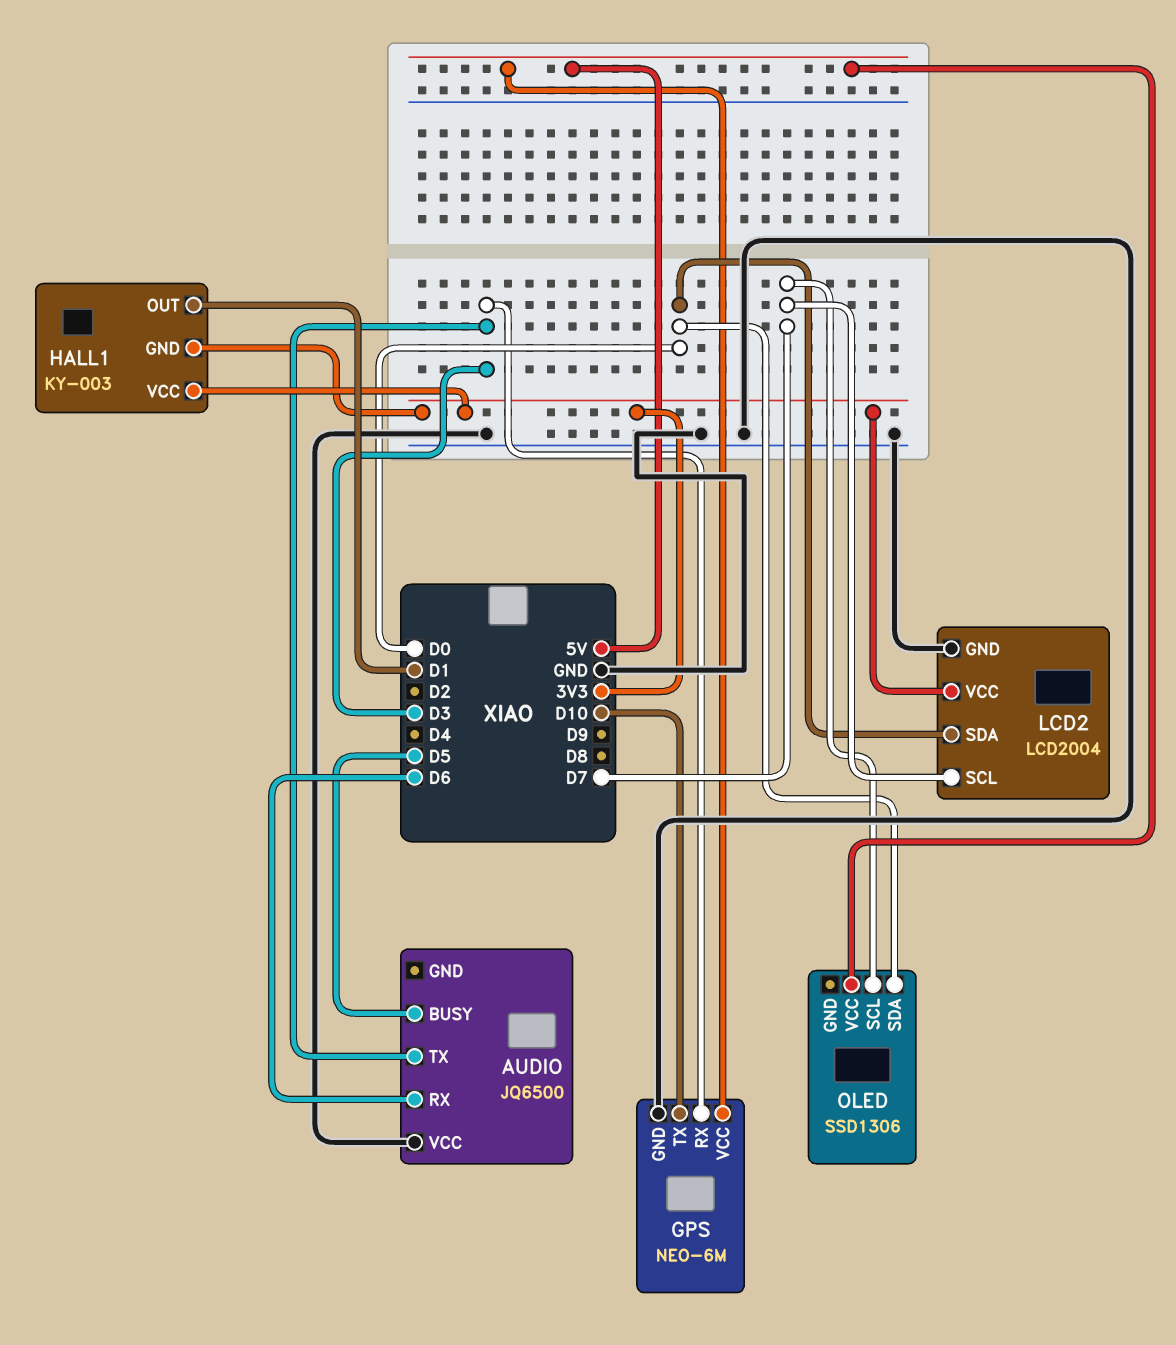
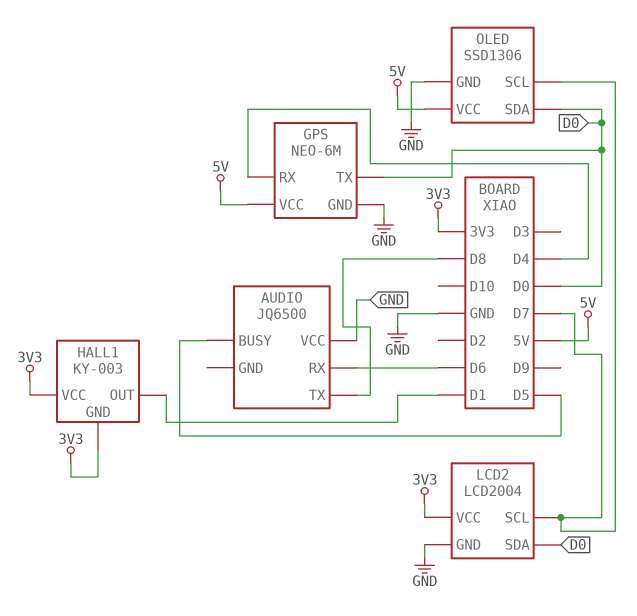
AUDIO pin TX: D3 -> D8
GPS pin RX: D3 -> D4
GPS pin TX: D10 -> D0
OLED pin GND: none -> GND

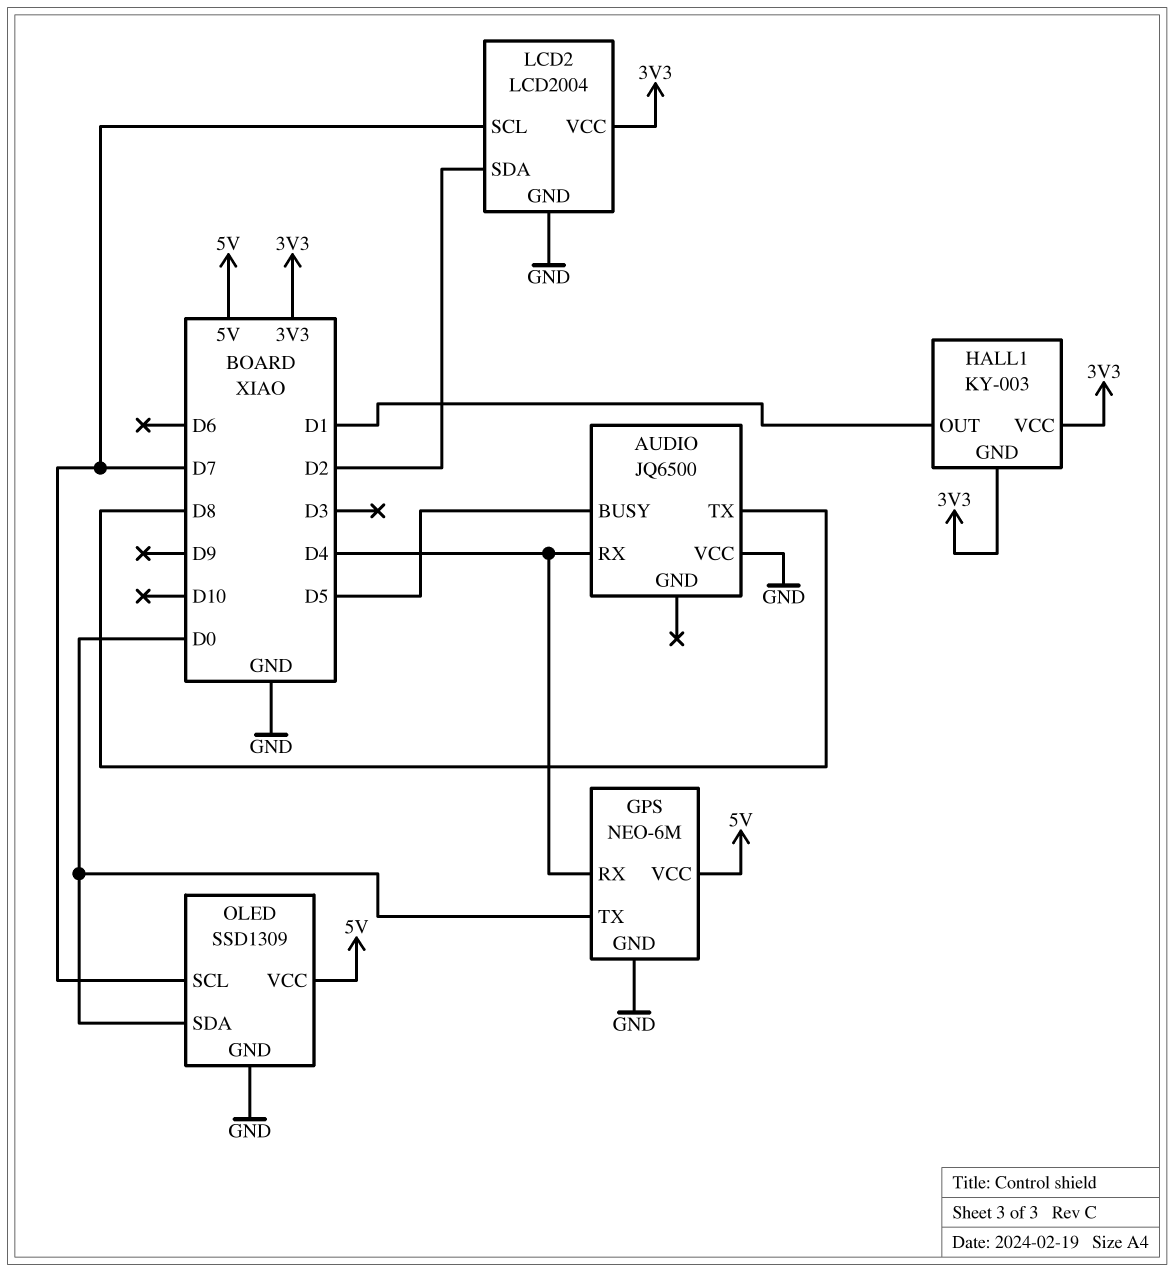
AUDIO pin RX: D6 -> D4
LCD2 pin SDA: D0 -> D2
OLED: SSD1306 -> SSD1309

